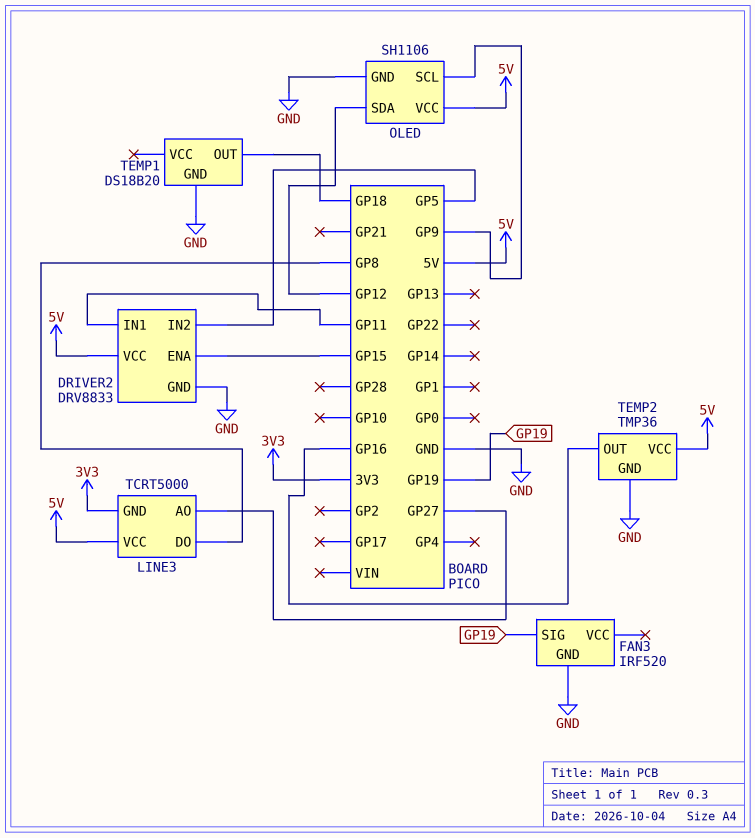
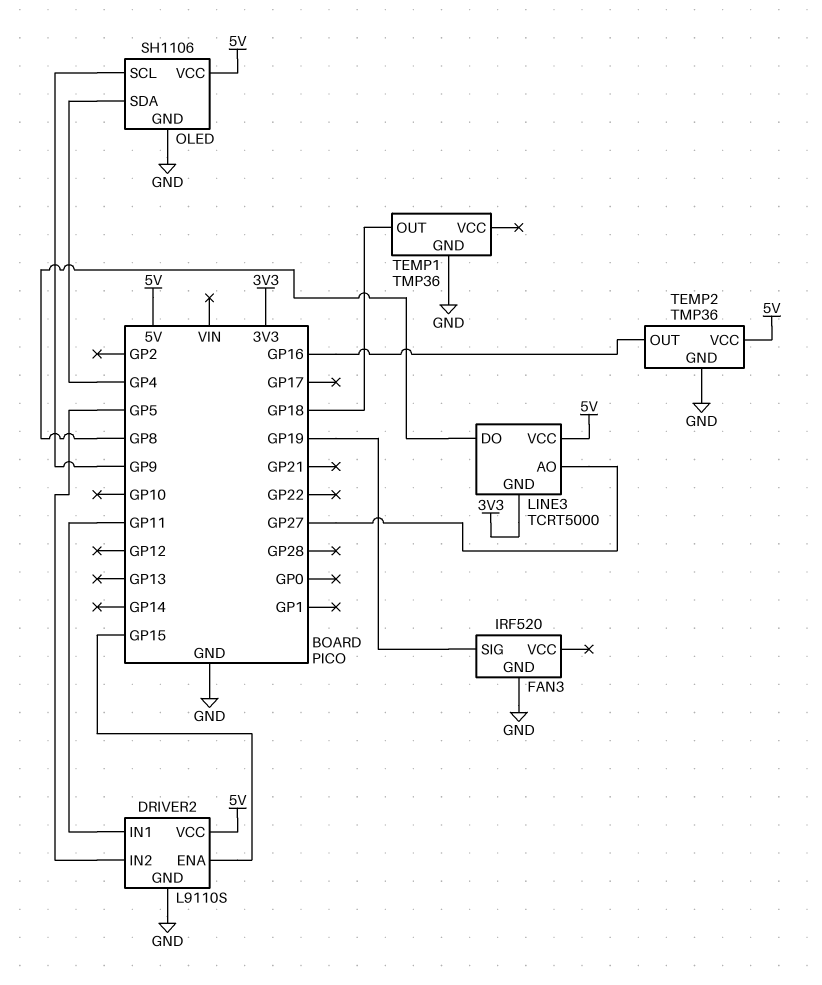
DRIVER2: DRV8833 -> L9110S
OLED pin SDA: GP12 -> GP4
TEMP1: DS18B20 -> TMP36

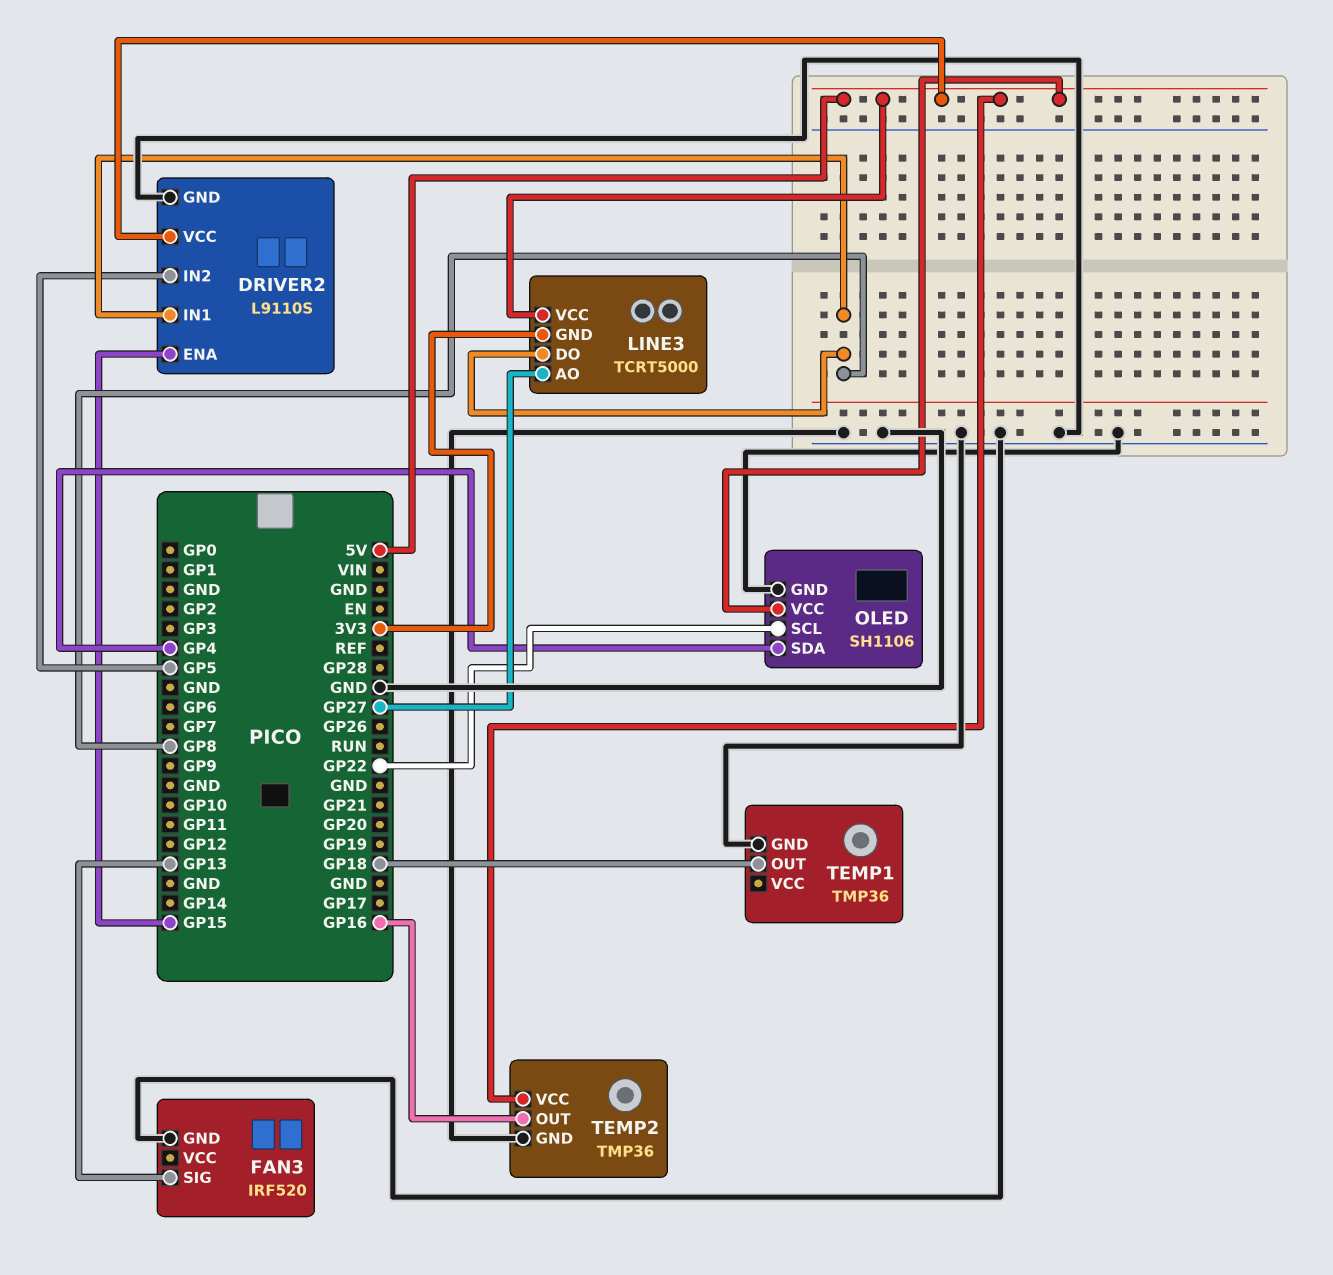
DRIVER2 pin IN1: GP11 -> GP8
FAN3 pin SIG: GP19 -> GP13
OLED pin SCL: GP9 -> GP22

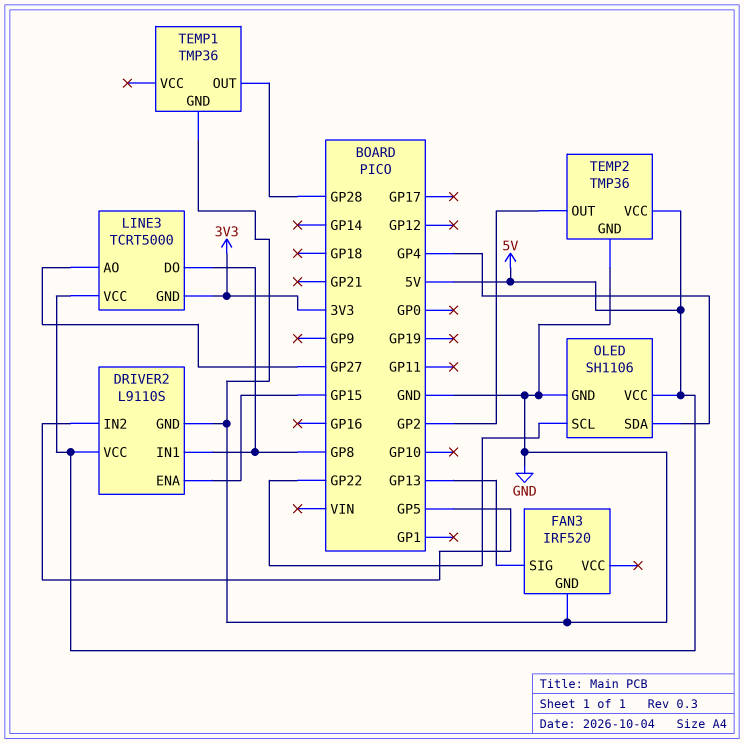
TEMP1 pin OUT: GP18 -> GP28
TEMP2 pin OUT: GP16 -> GP2

